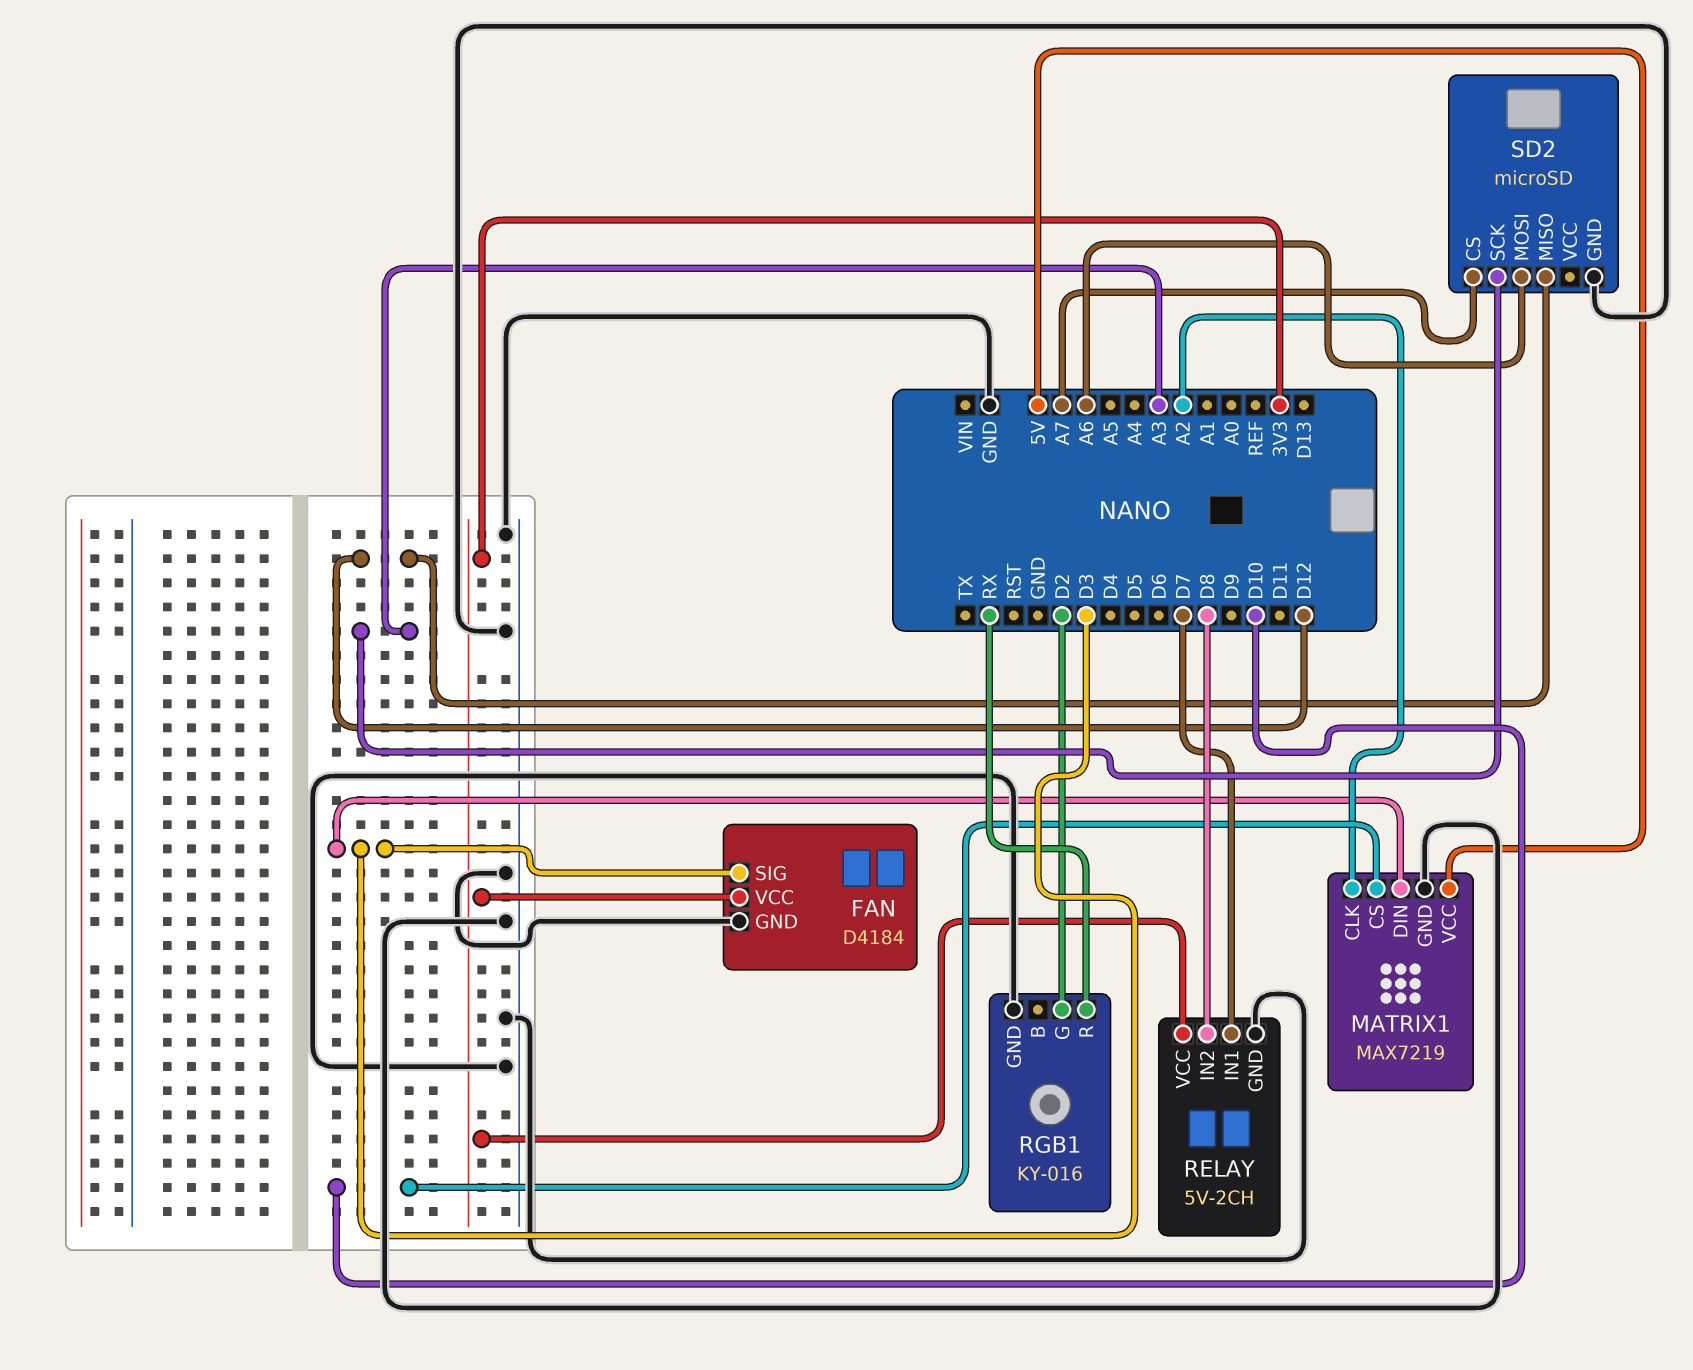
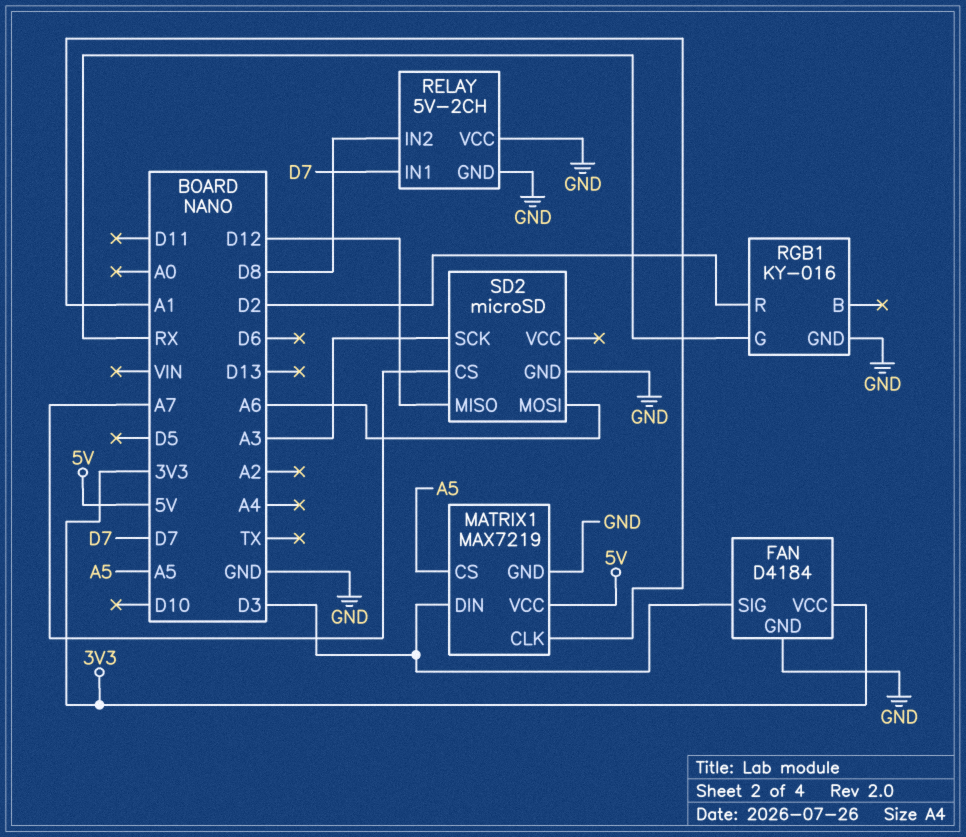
MATRIX1 pin CLK: A2 -> A1
MATRIX1 pin CS: D10 -> A5
RELAY pin VCC: 3V3 -> GND
RGB1 pin G: D2 -> RX
RGB1 pin R: RX -> D2

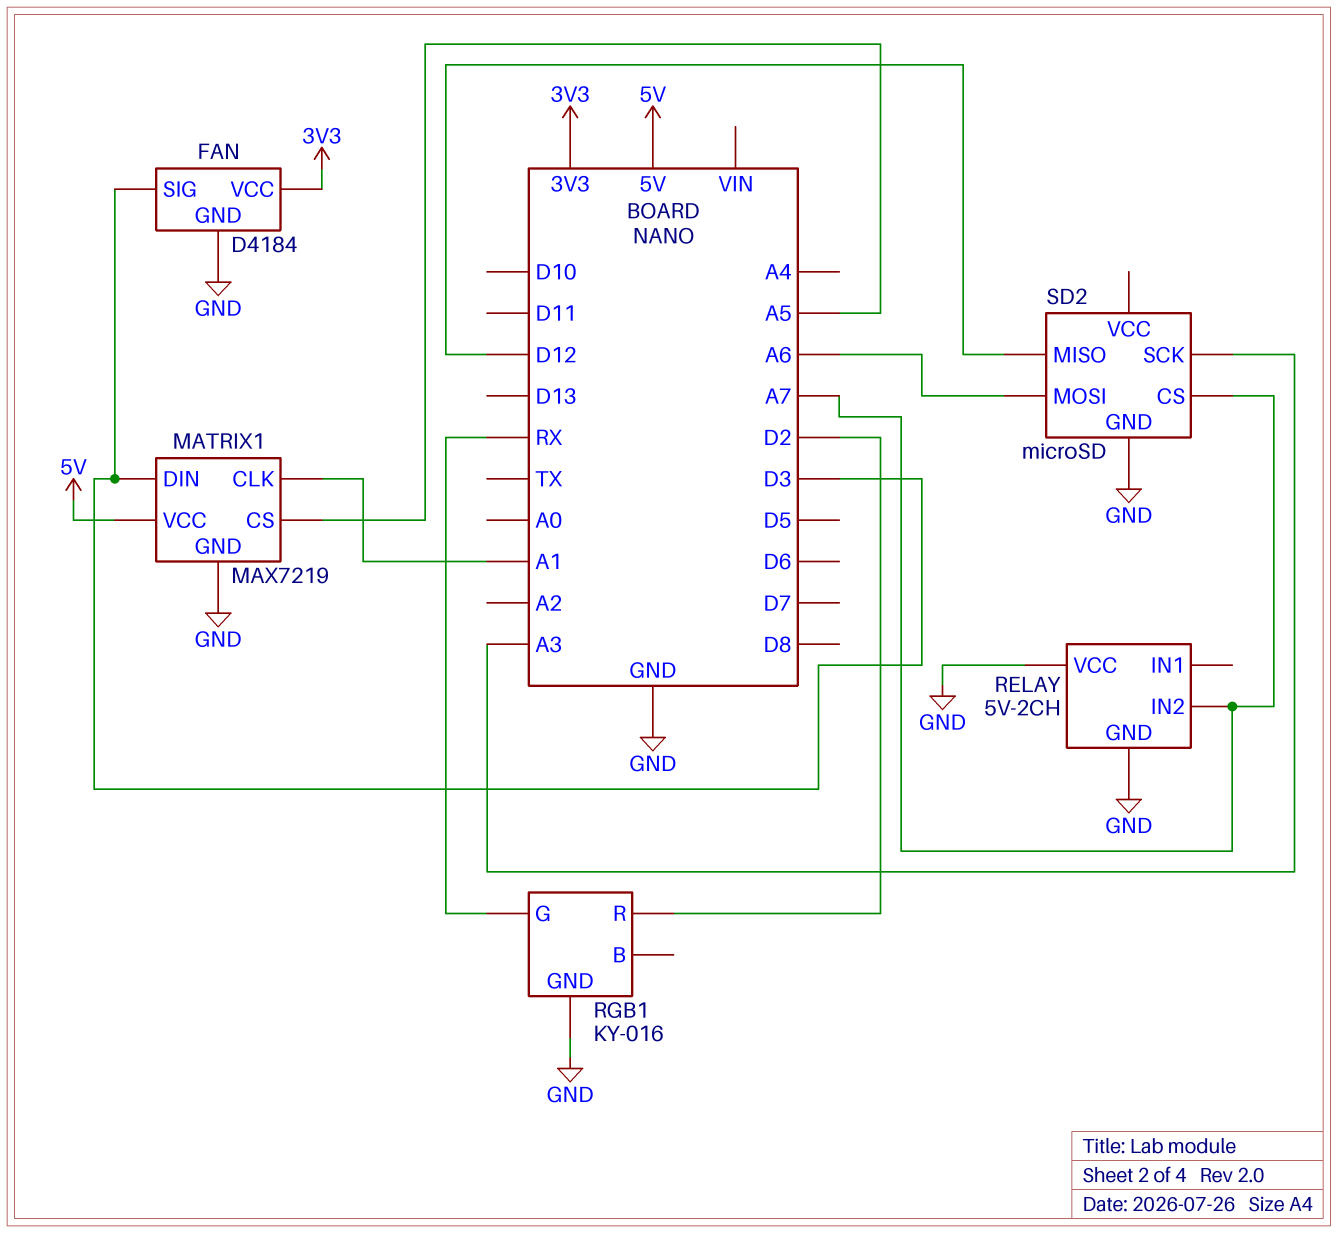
RELAY pin IN1: D7 -> none
RELAY pin IN2: D8 -> A7

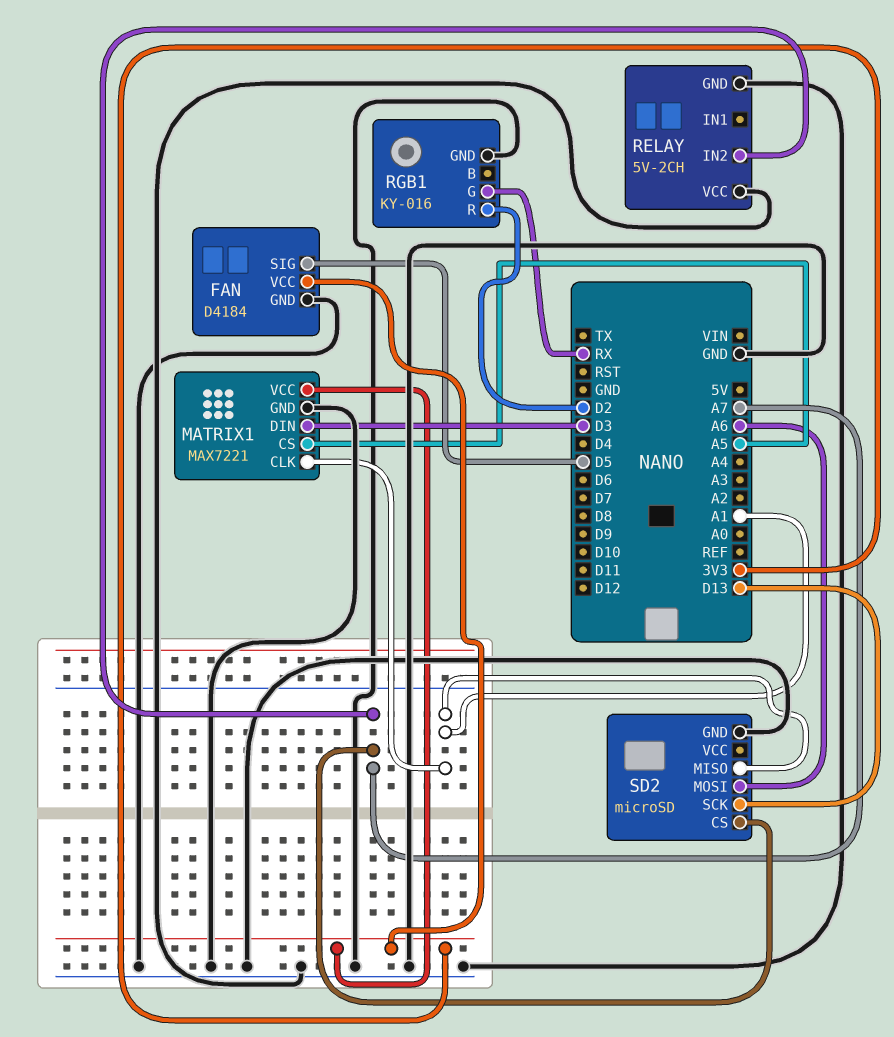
FAN pin SIG: D3 -> D5
MATRIX1: MAX7219 -> MAX7221
MATRIX1 pin VCC: 5V -> 3V3
SD2 pin MISO: D12 -> A1
SD2 pin SCK: A3 -> D13

